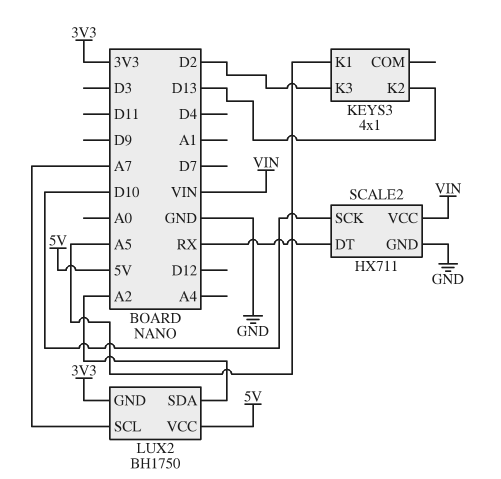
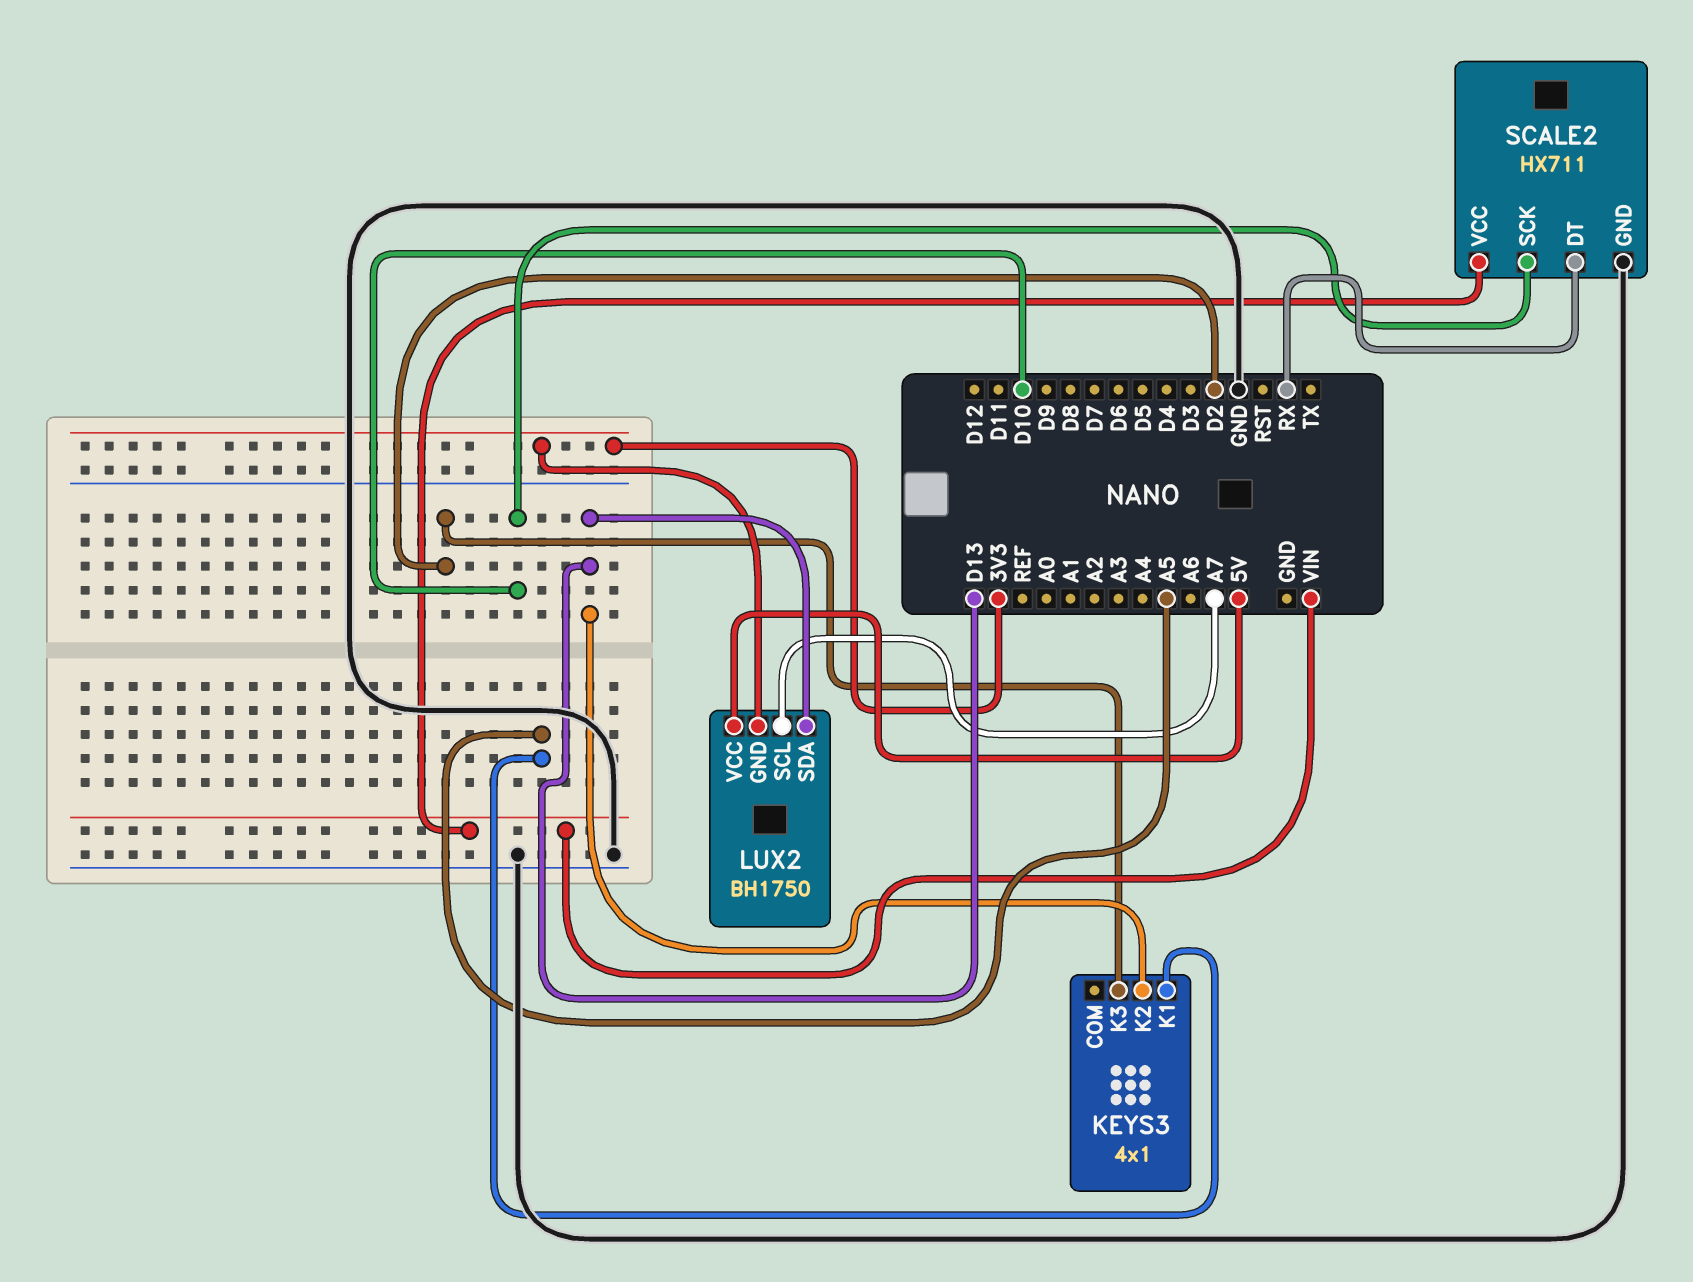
LUX2 pin SDA: A2 -> D13

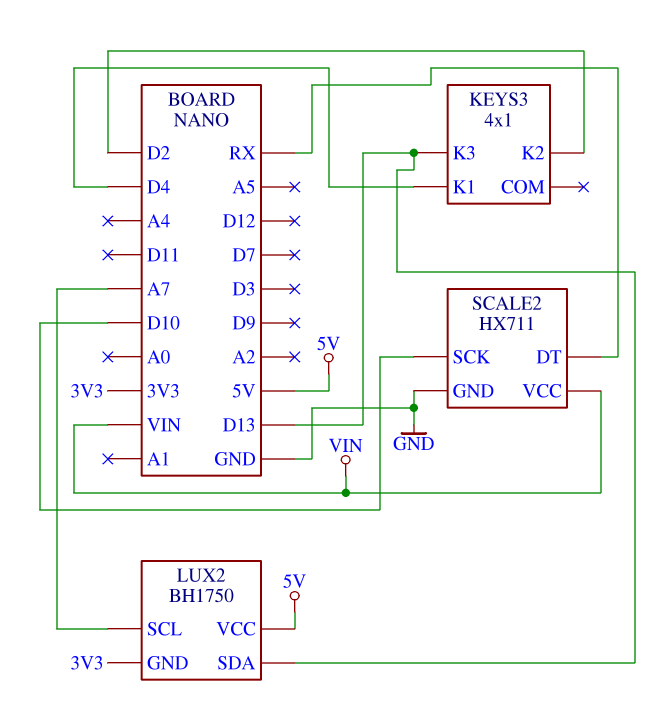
KEYS3 pin K1: A5 -> D4
KEYS3 pin K2: D13 -> D2
KEYS3 pin K3: D2 -> D13

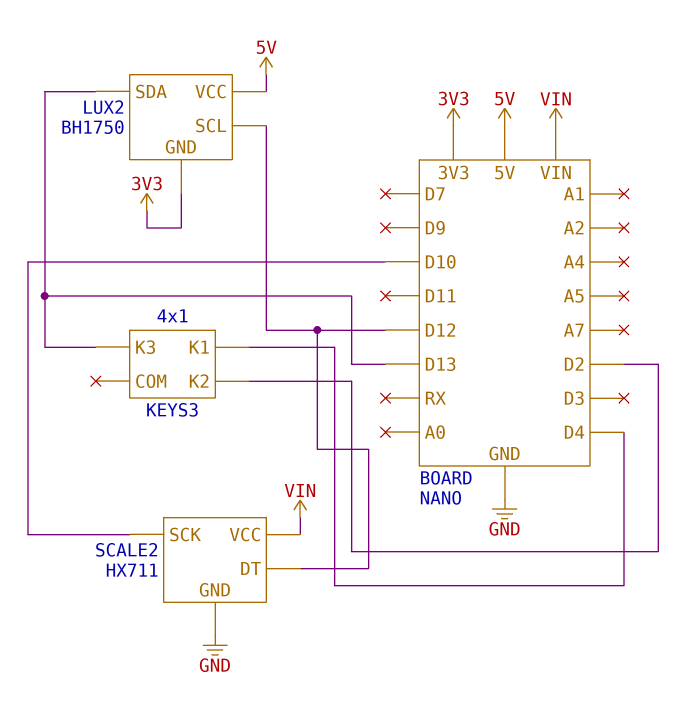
LUX2 pin SCL: A7 -> D12
SCALE2 pin DT: RX -> D12

